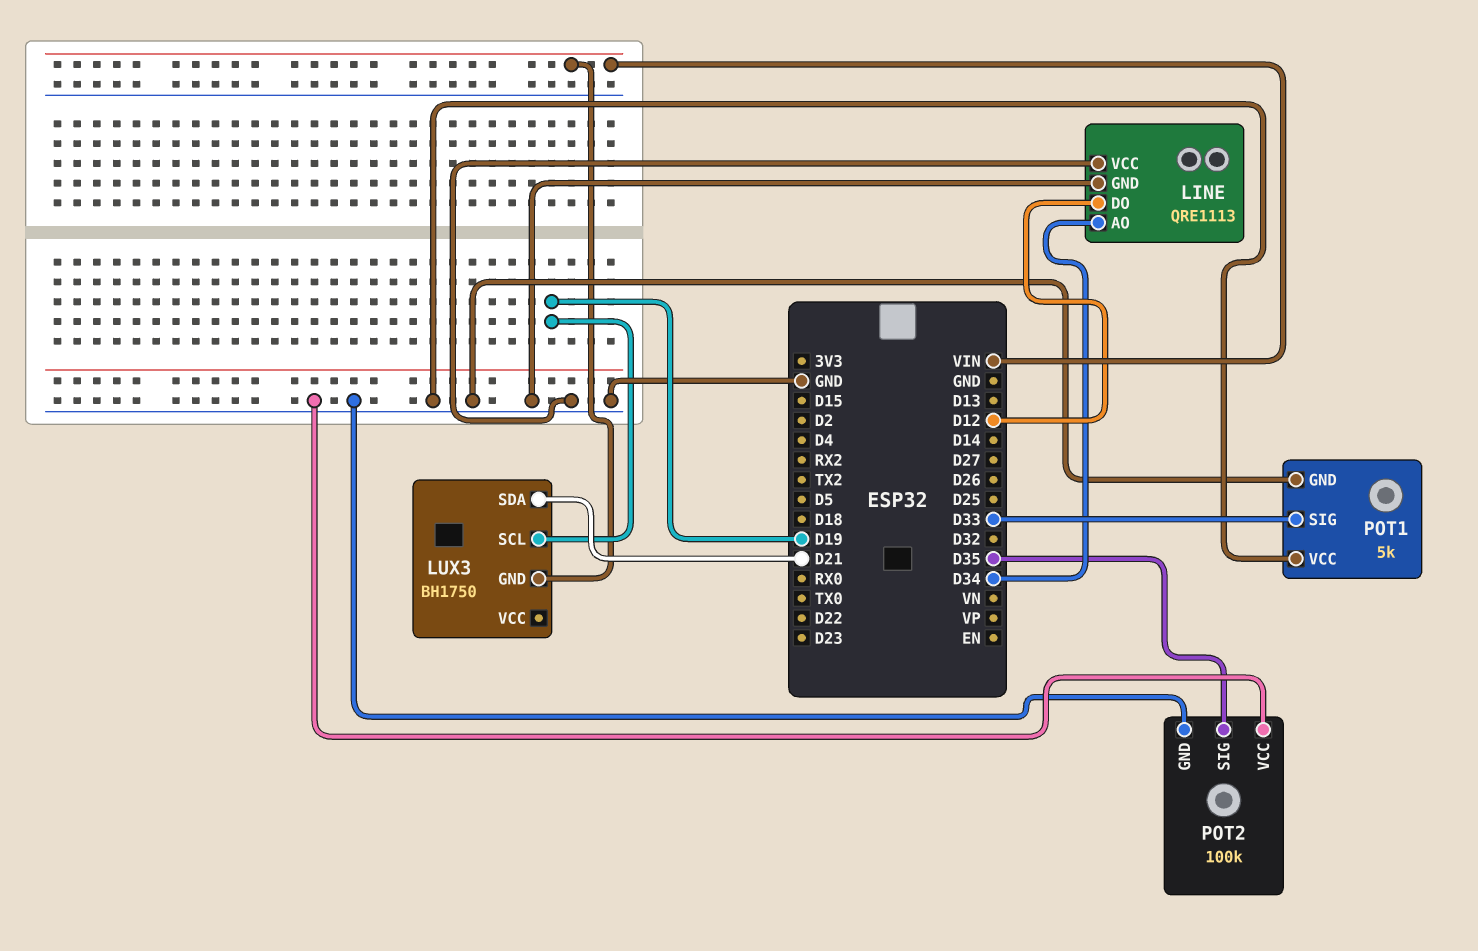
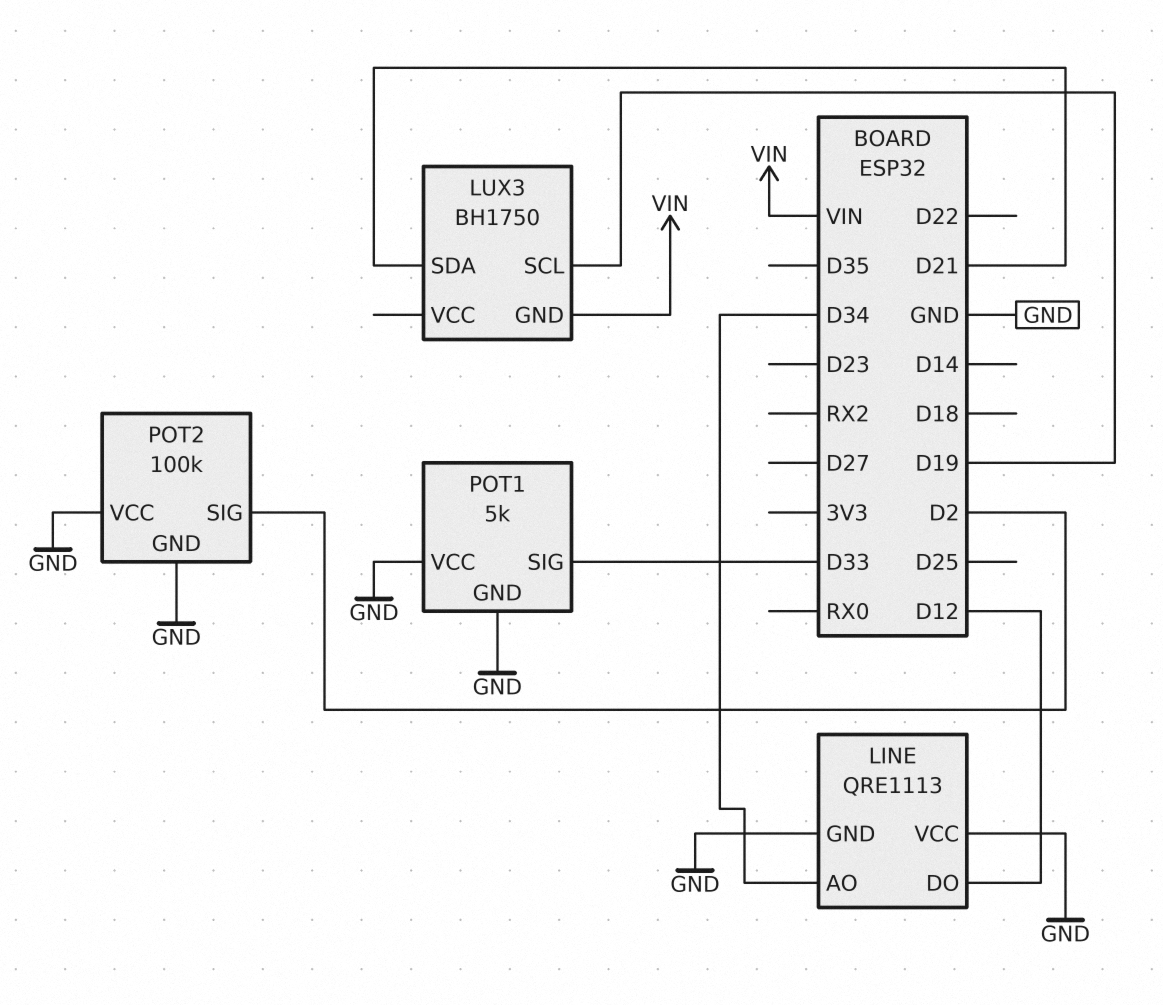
POT2 pin SIG: D35 -> D2

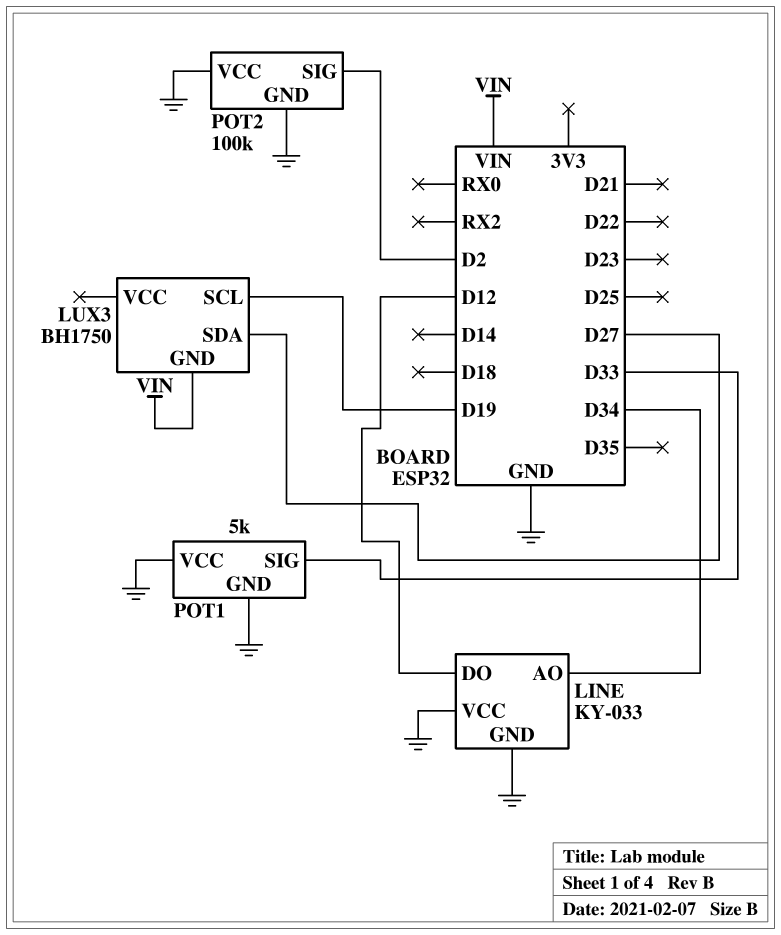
LINE: QRE1113 -> KY-033
LUX3 pin SDA: D21 -> D27

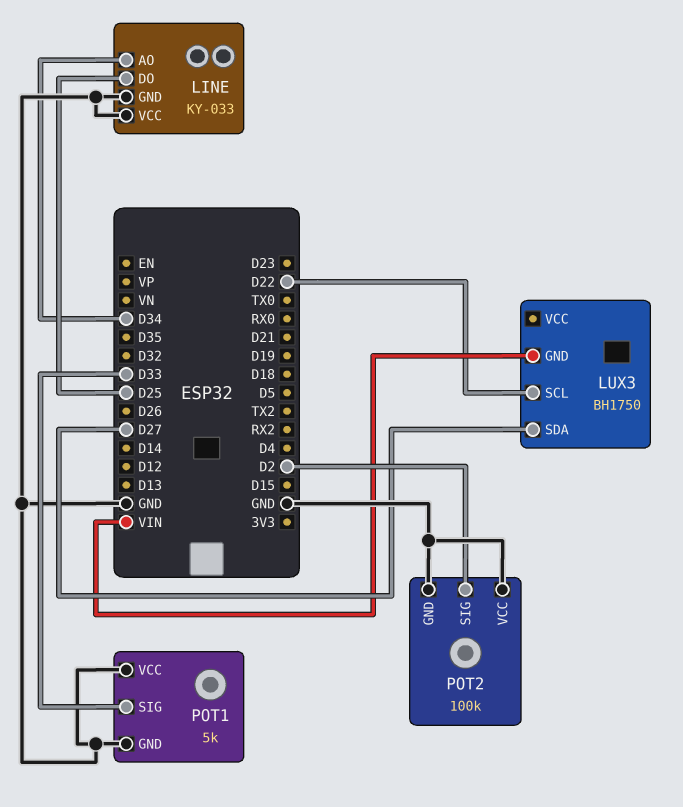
LINE pin DO: D12 -> D25
LUX3 pin SCL: D19 -> D22

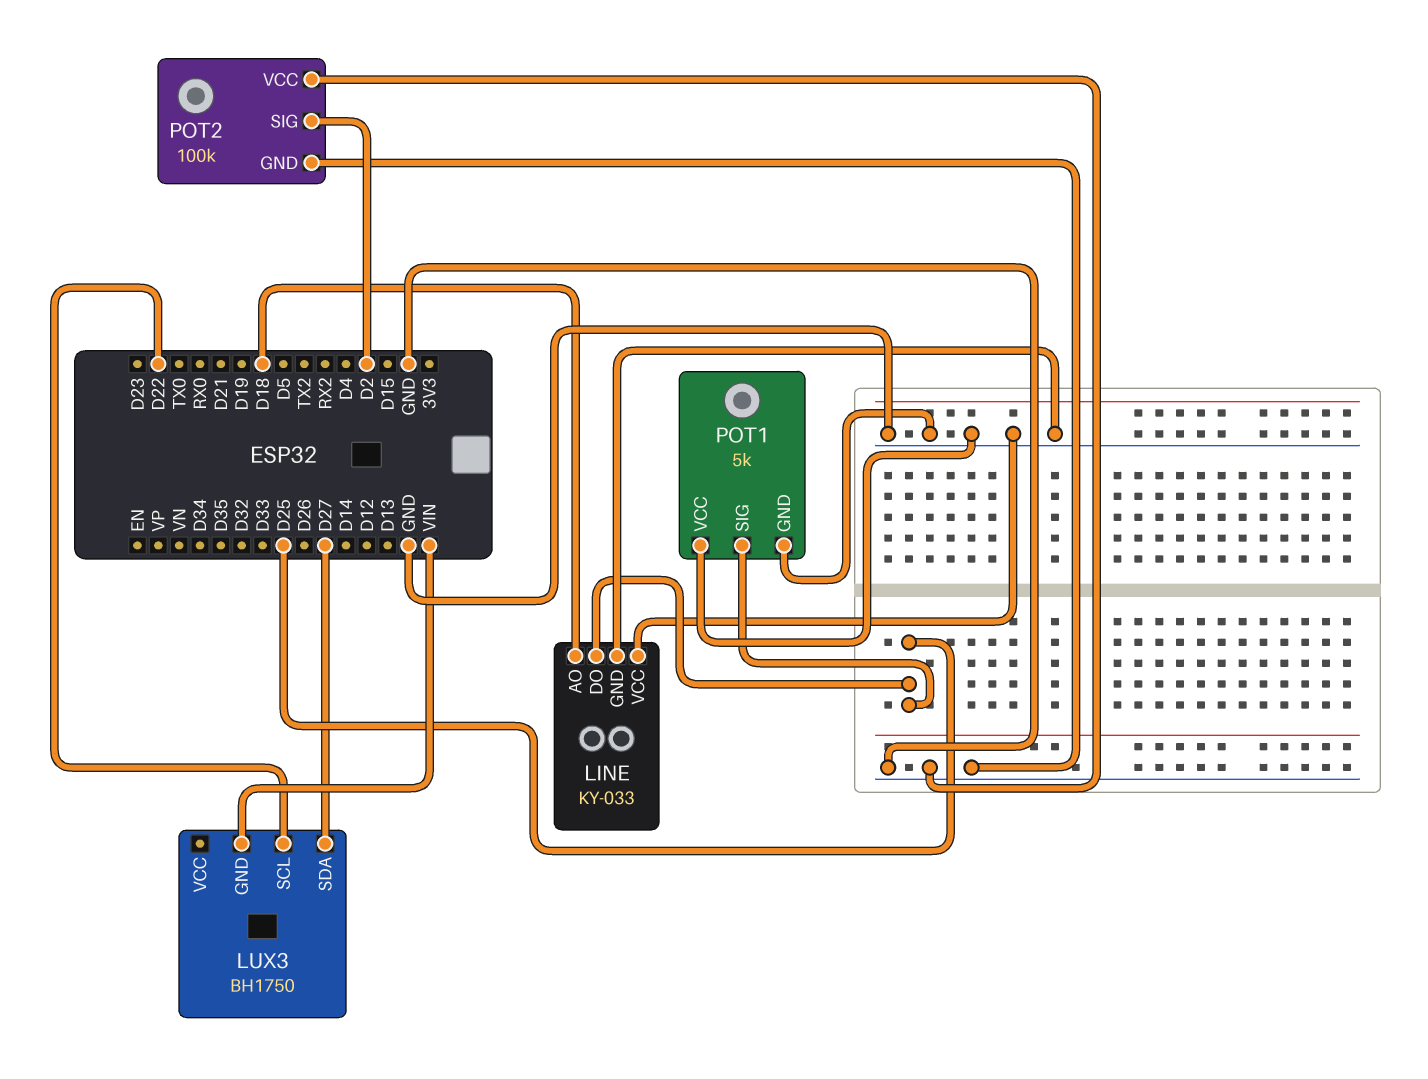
LINE pin AO: D34 -> D18
POT1 pin SIG: D33 -> D25

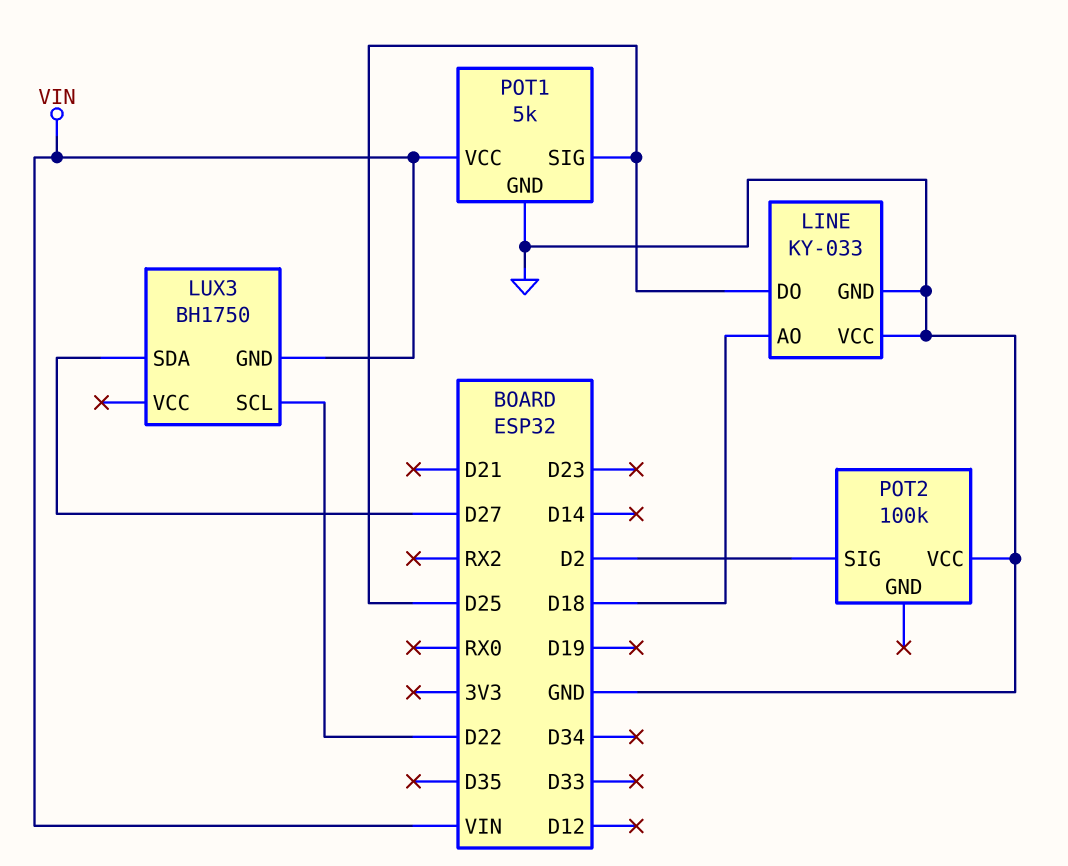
POT1 pin VCC: GND -> VIN
POT2 pin GND: GND -> none

